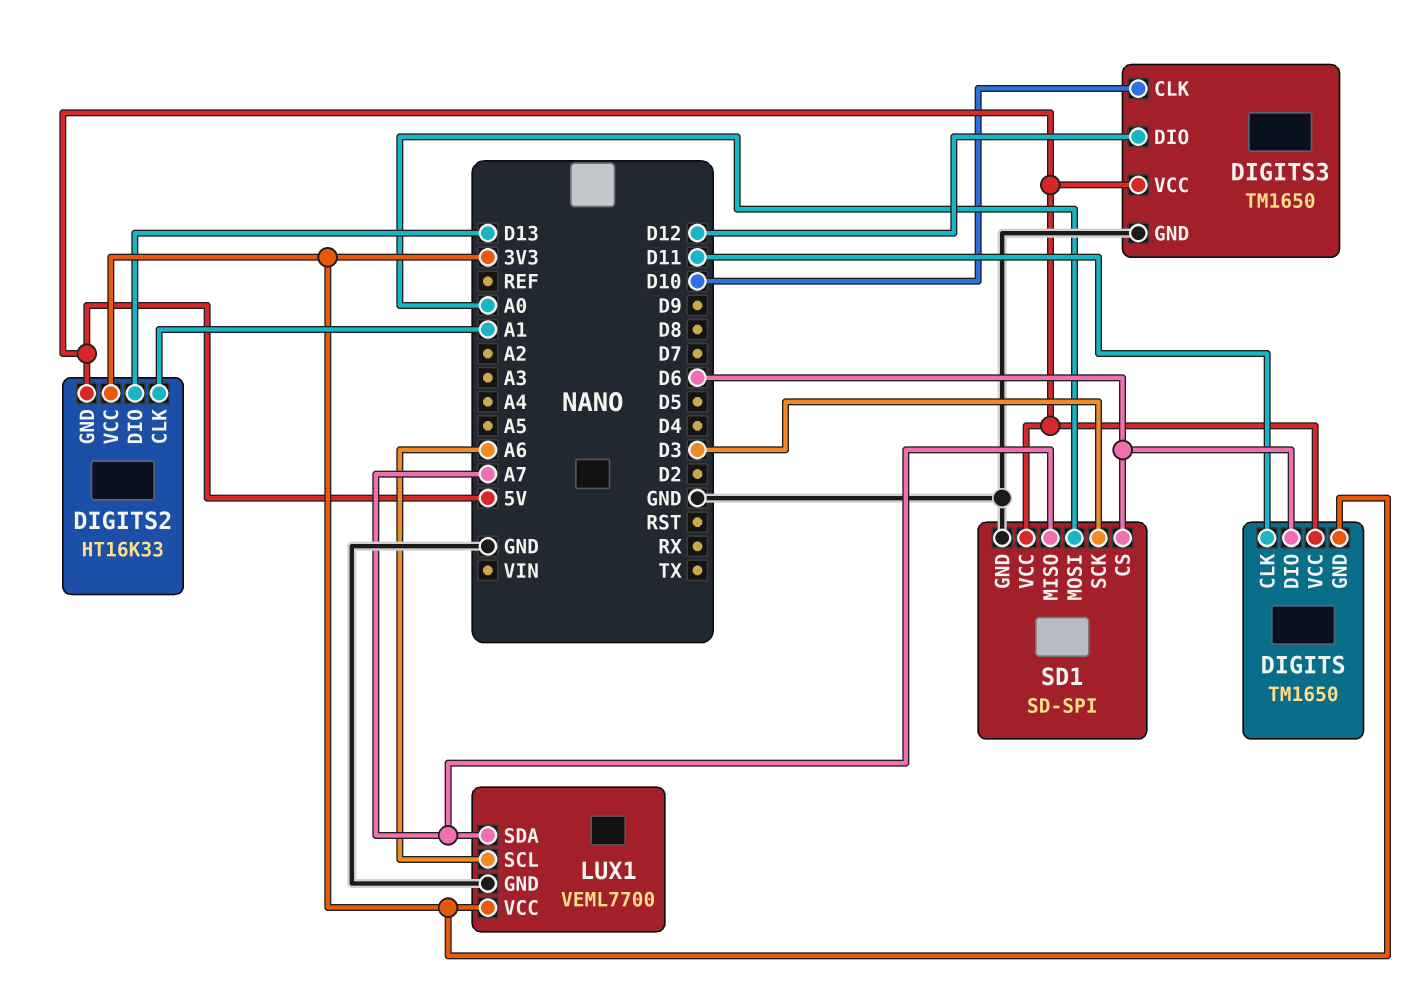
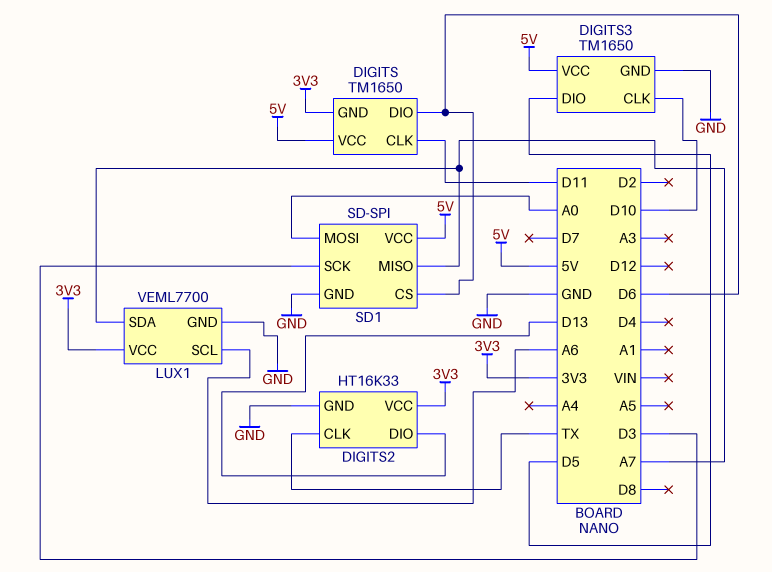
DIGITS2 pin CLK: A1 -> TX
DIGITS2 pin GND: 5V -> GND
DIGITS3 pin DIO: D12 -> D5

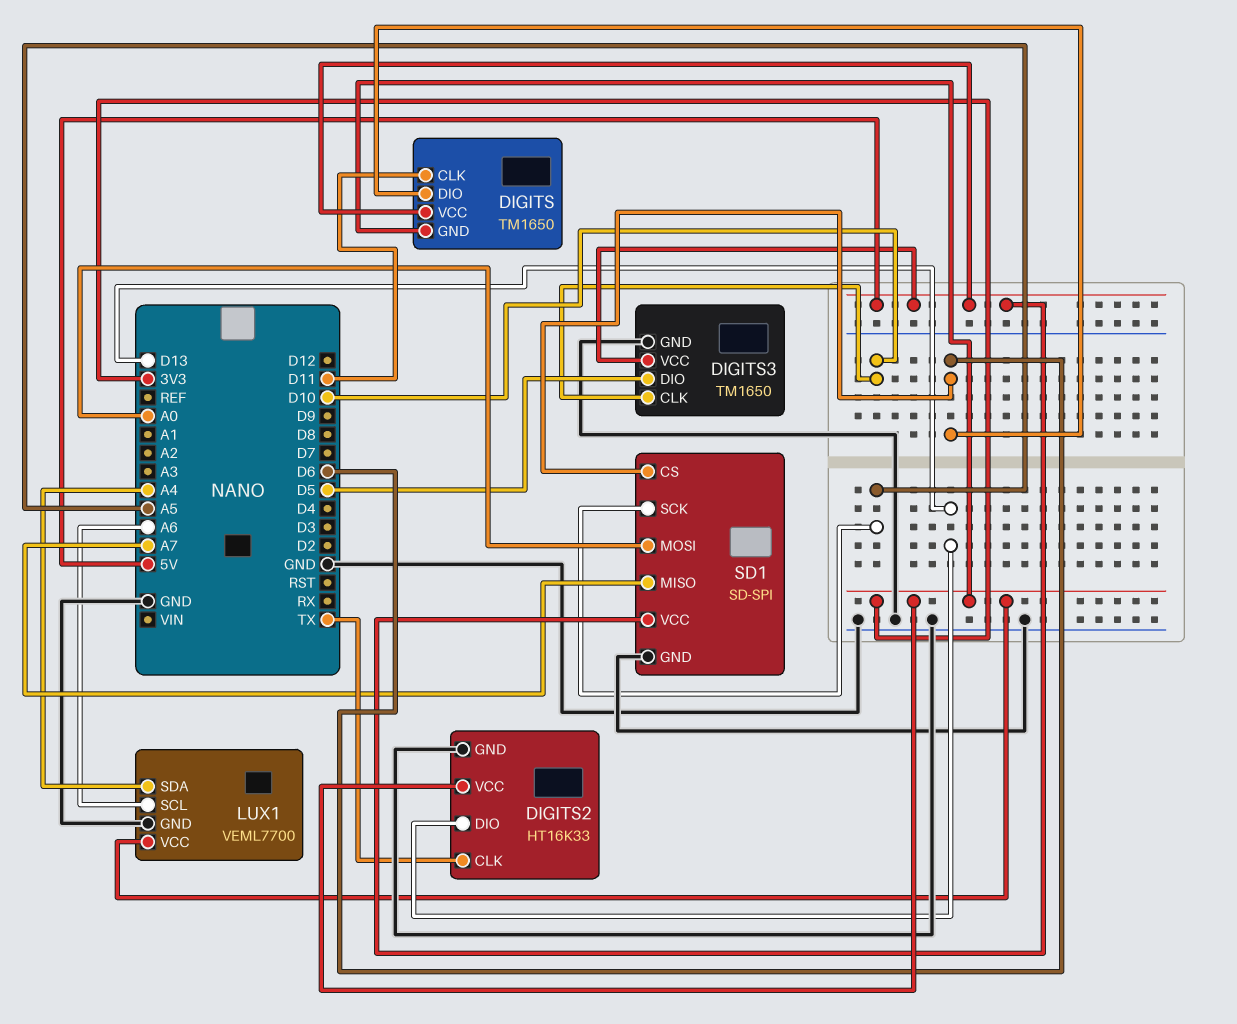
LUX1 pin SDA: A7 -> A4
SD1 pin SCK: D3 -> A5

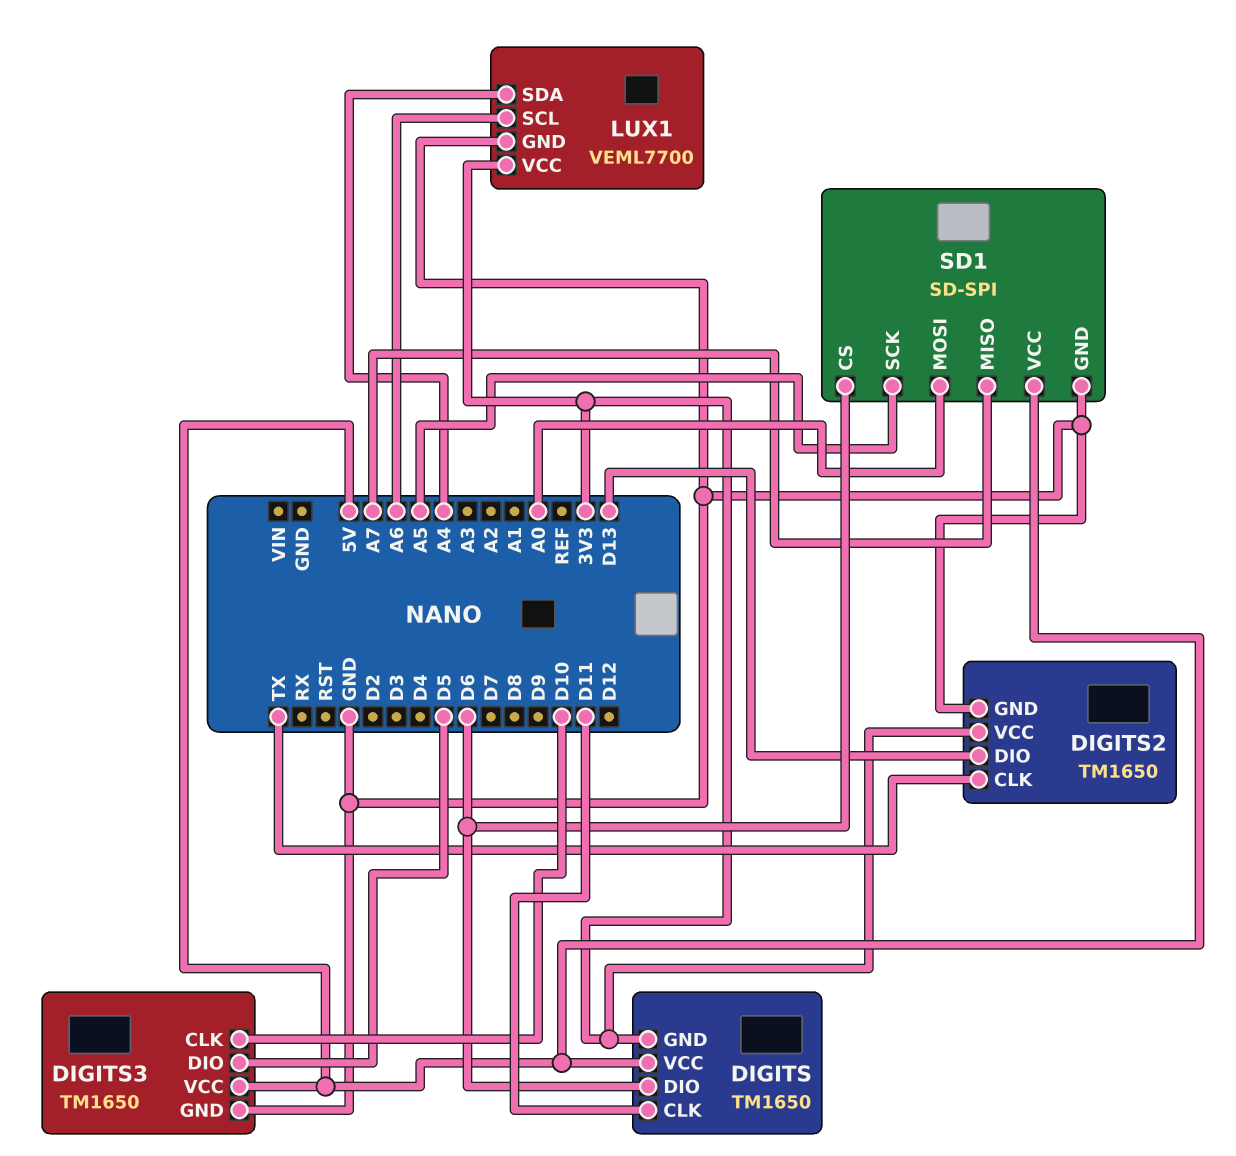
DIGITS2: HT16K33 -> TM1650

